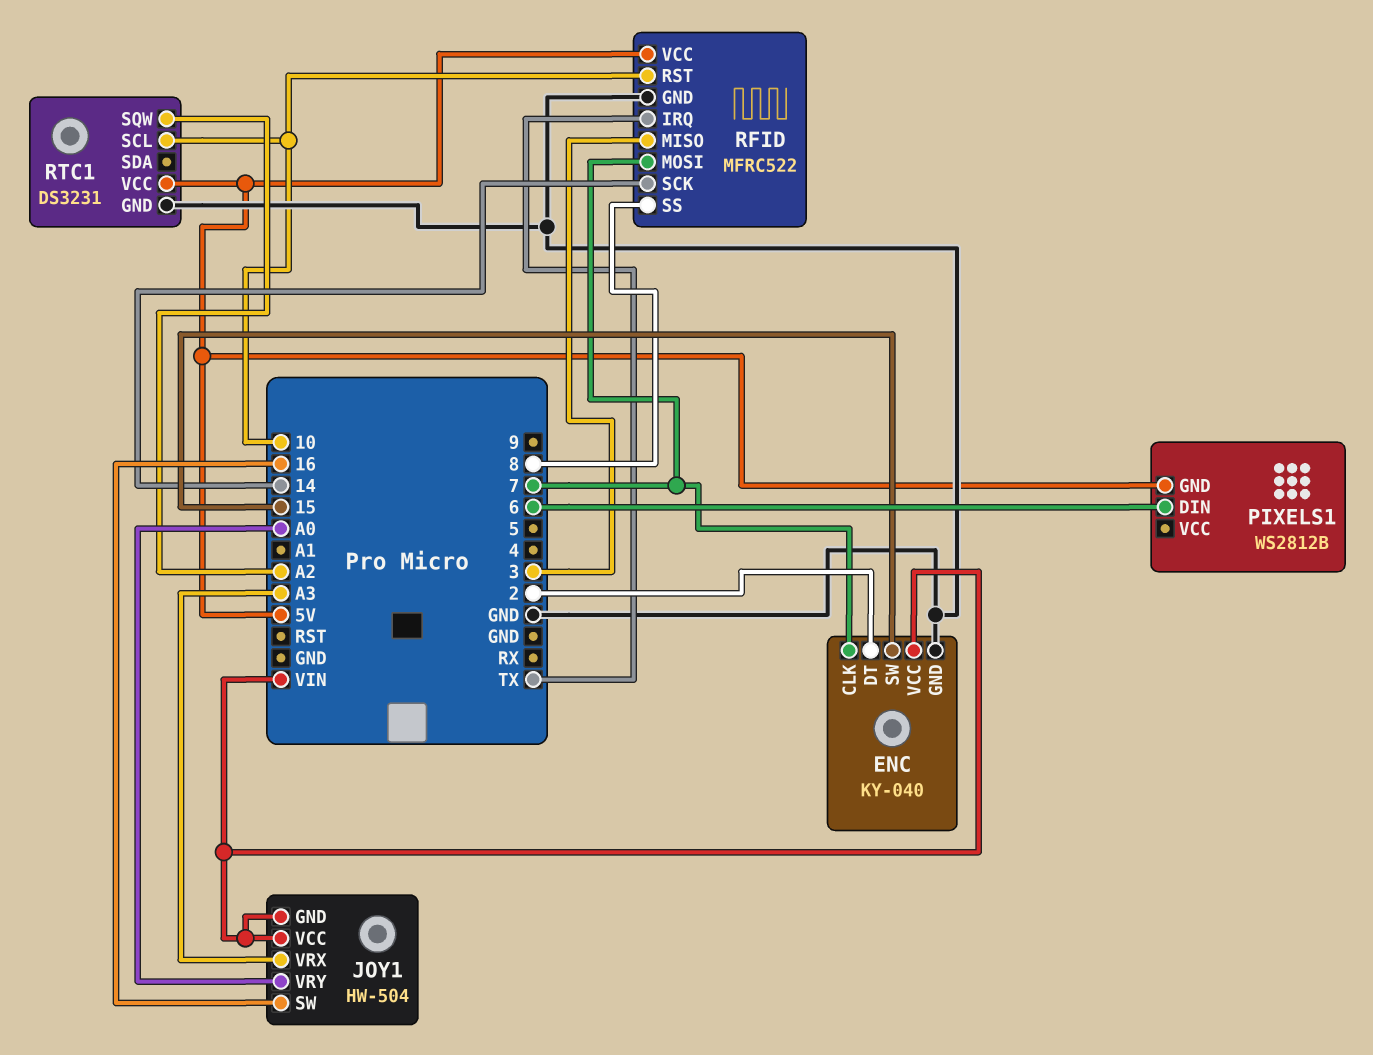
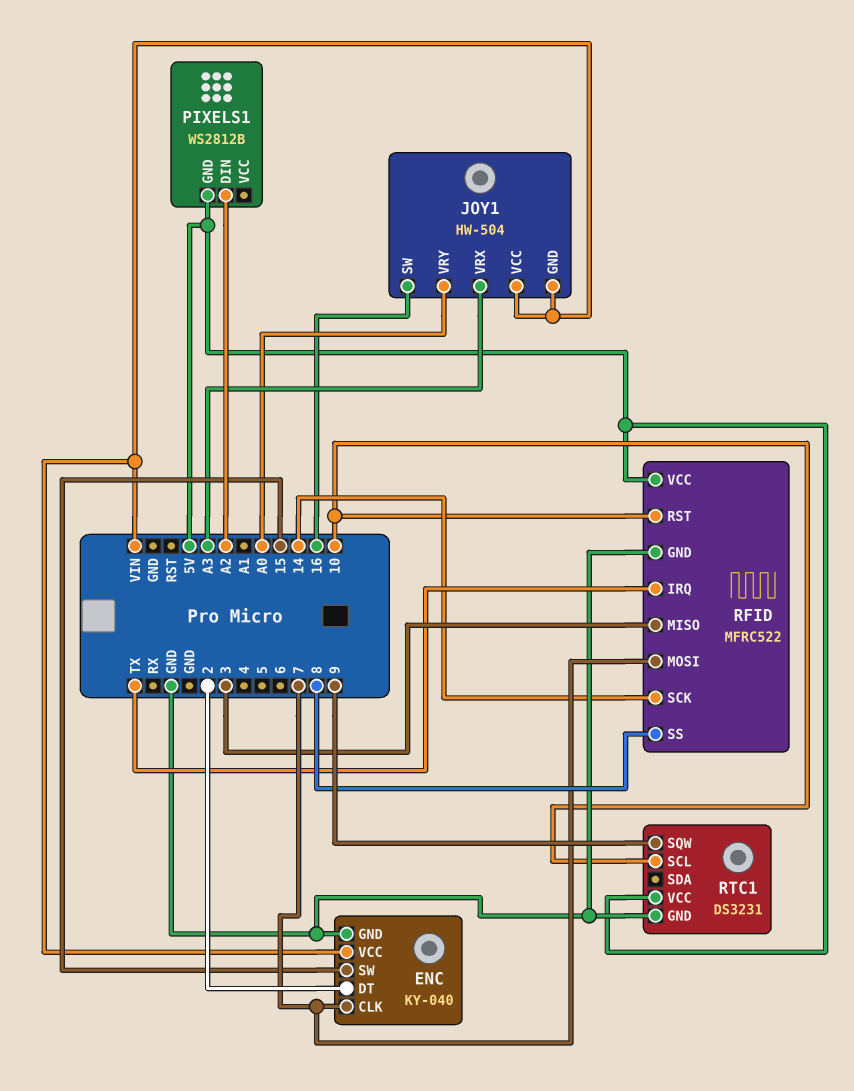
PIXELS1 pin DIN: 6 -> A2
RTC1 pin SQW: A2 -> 9

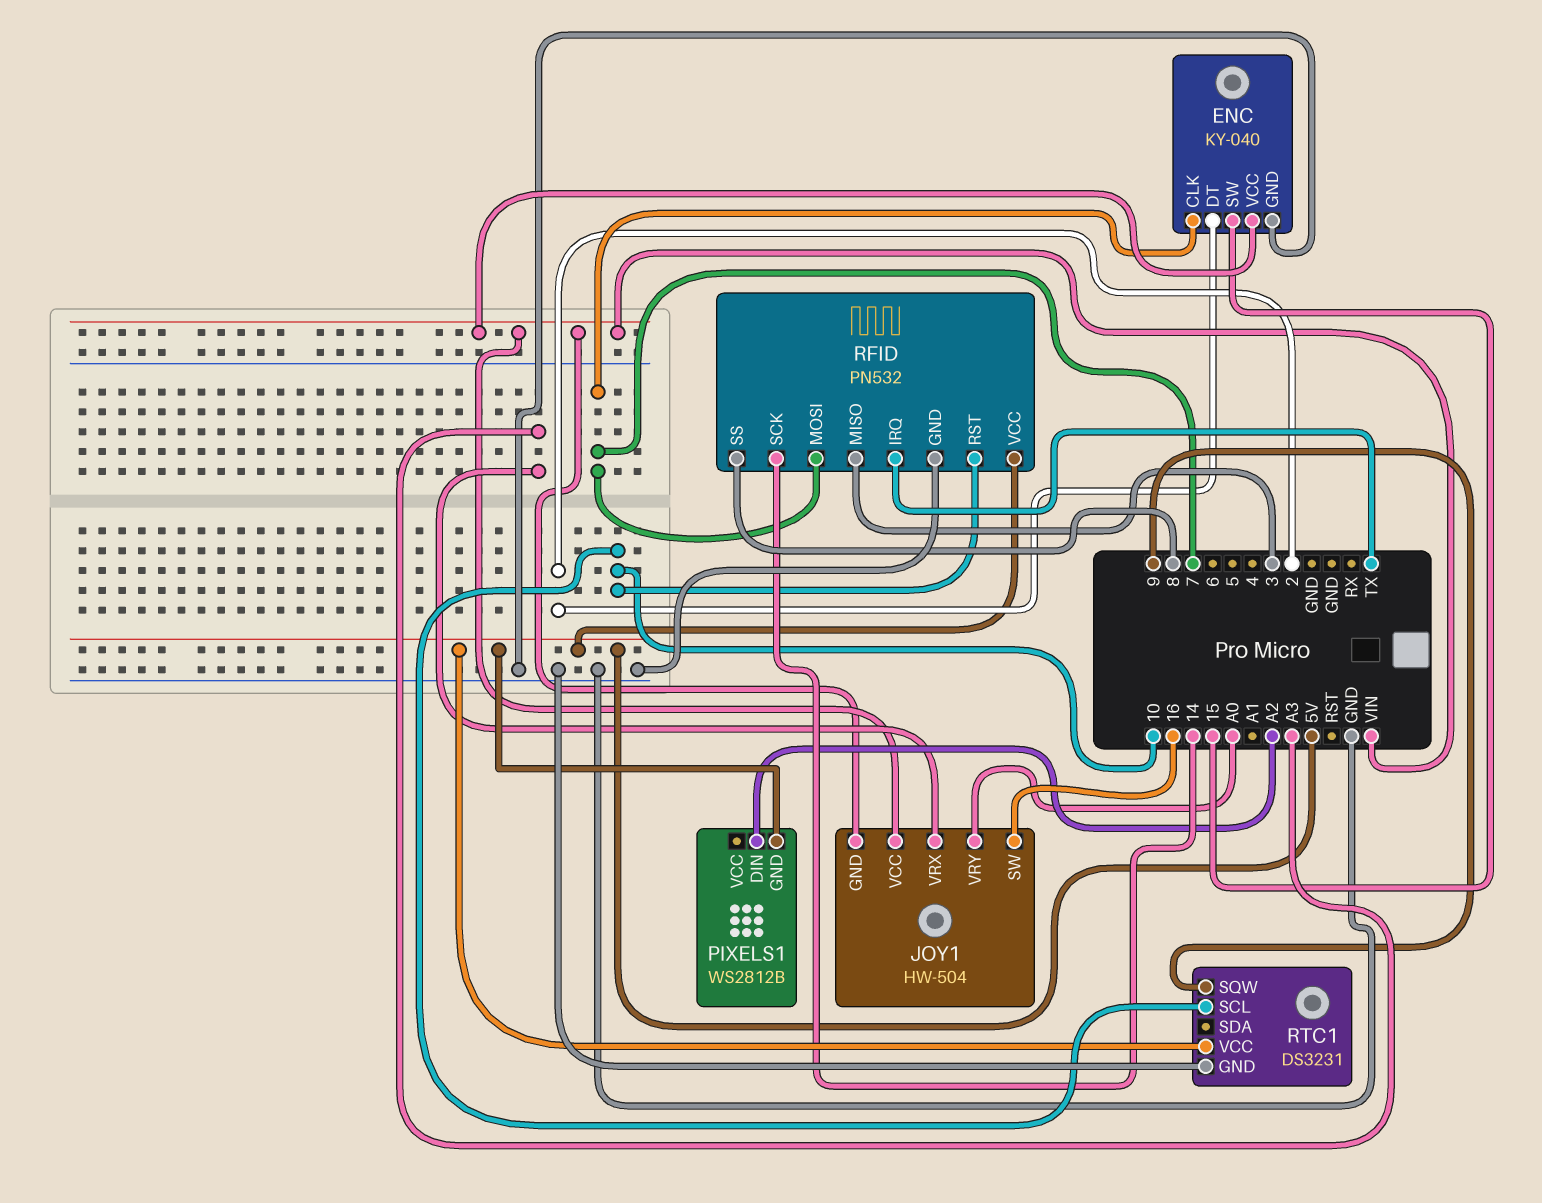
RFID: MFRC522 -> PN532

